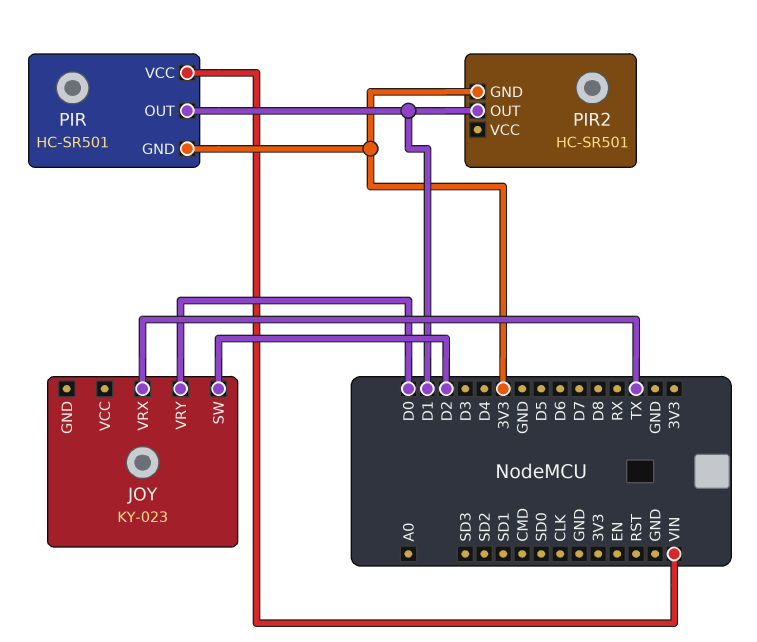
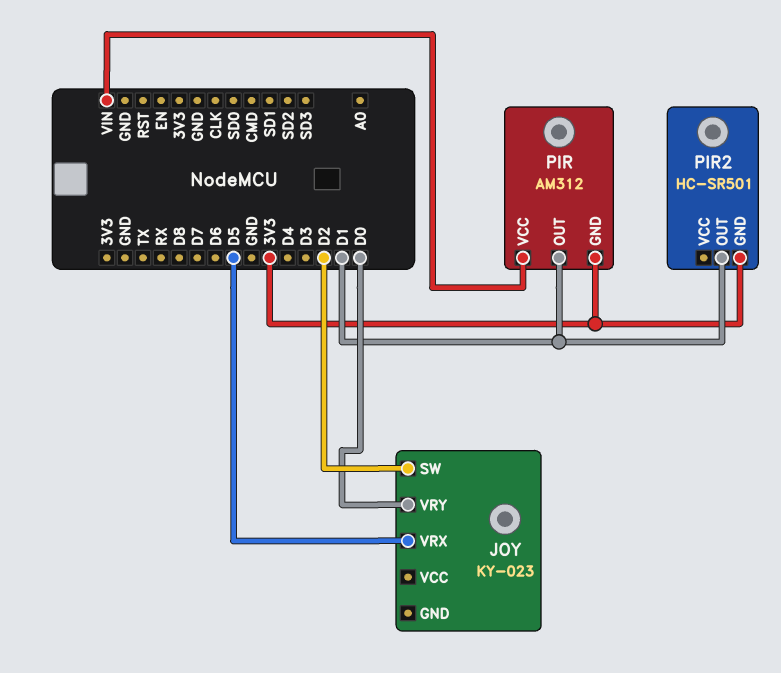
JOY pin VRX: TX -> D5
PIR: HC-SR501 -> AM312

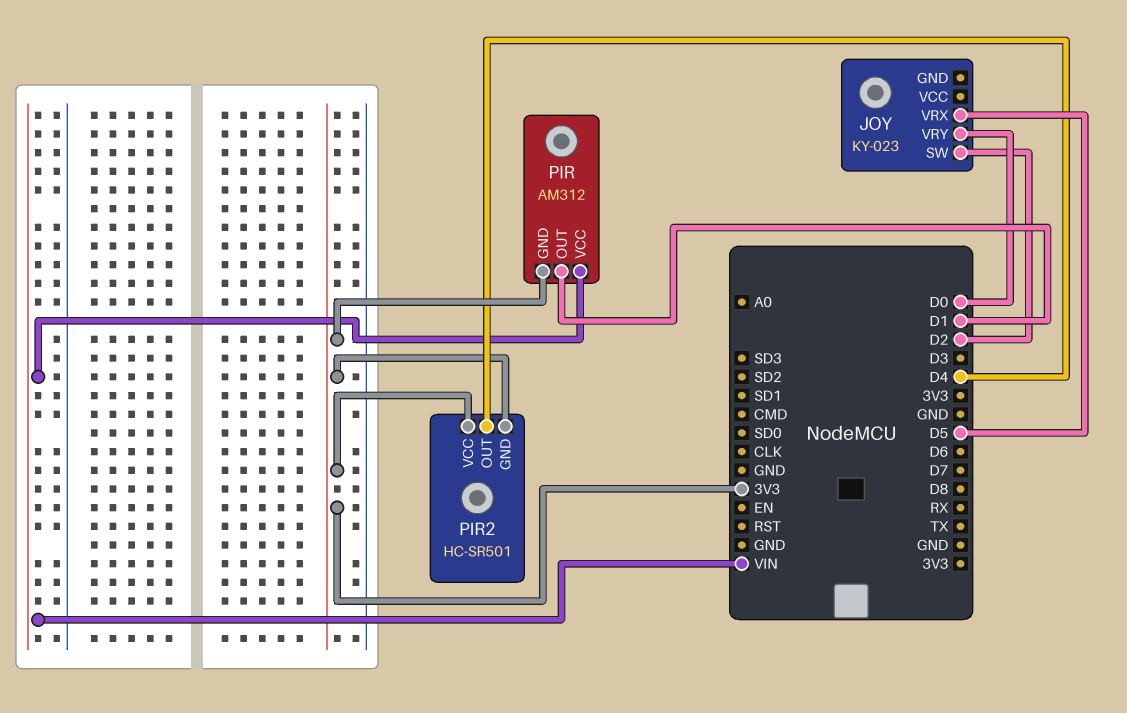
PIR2 pin OUT: D1 -> D4
PIR2 pin VCC: none -> 3V3

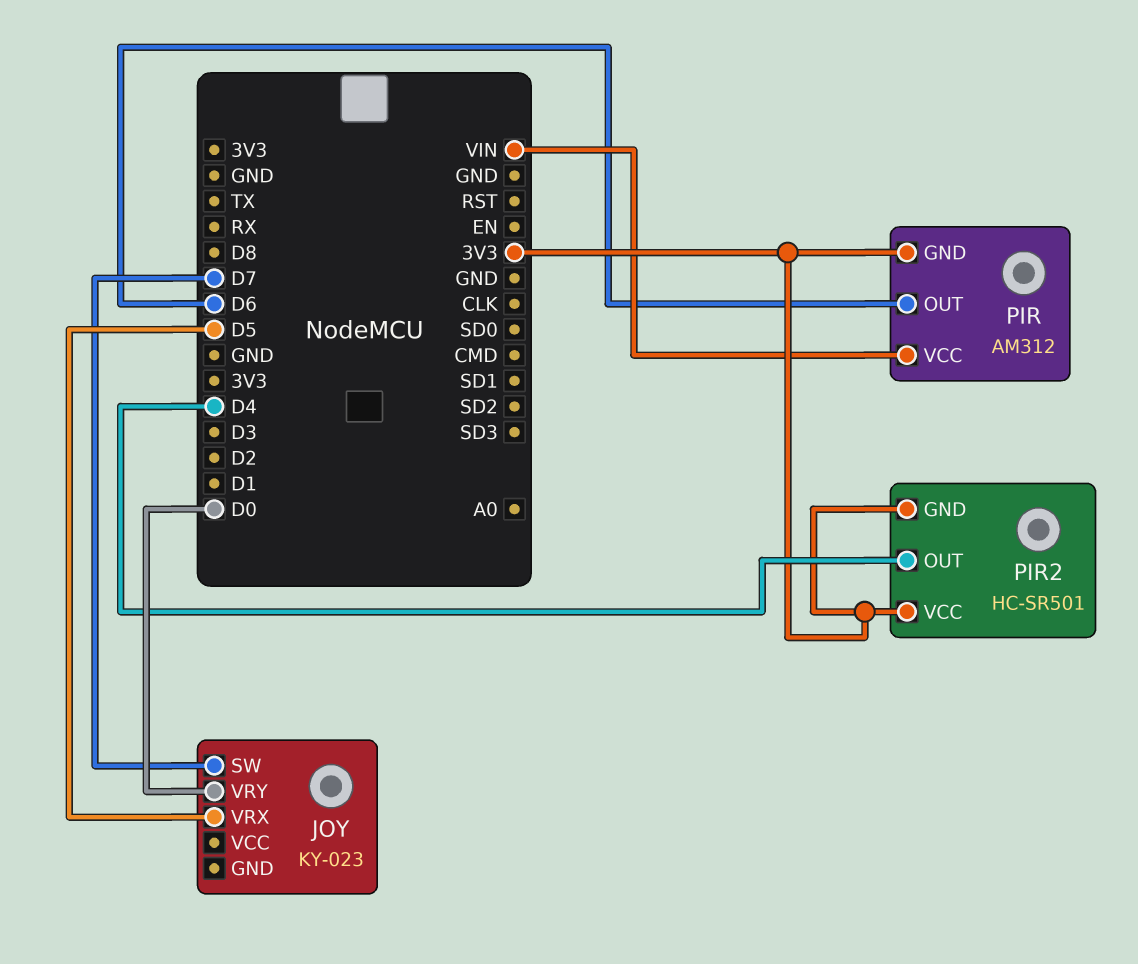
JOY pin SW: D2 -> D7
PIR pin OUT: D1 -> D6

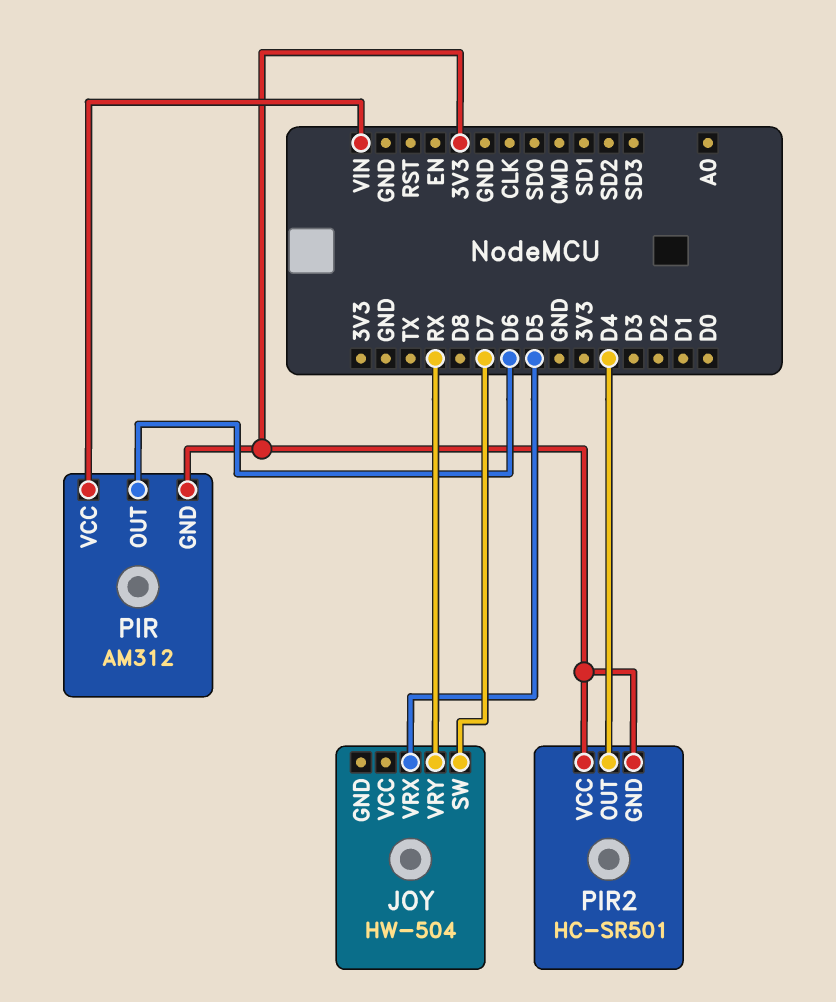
JOY: KY-023 -> HW-504
JOY pin VRY: D0 -> RX

